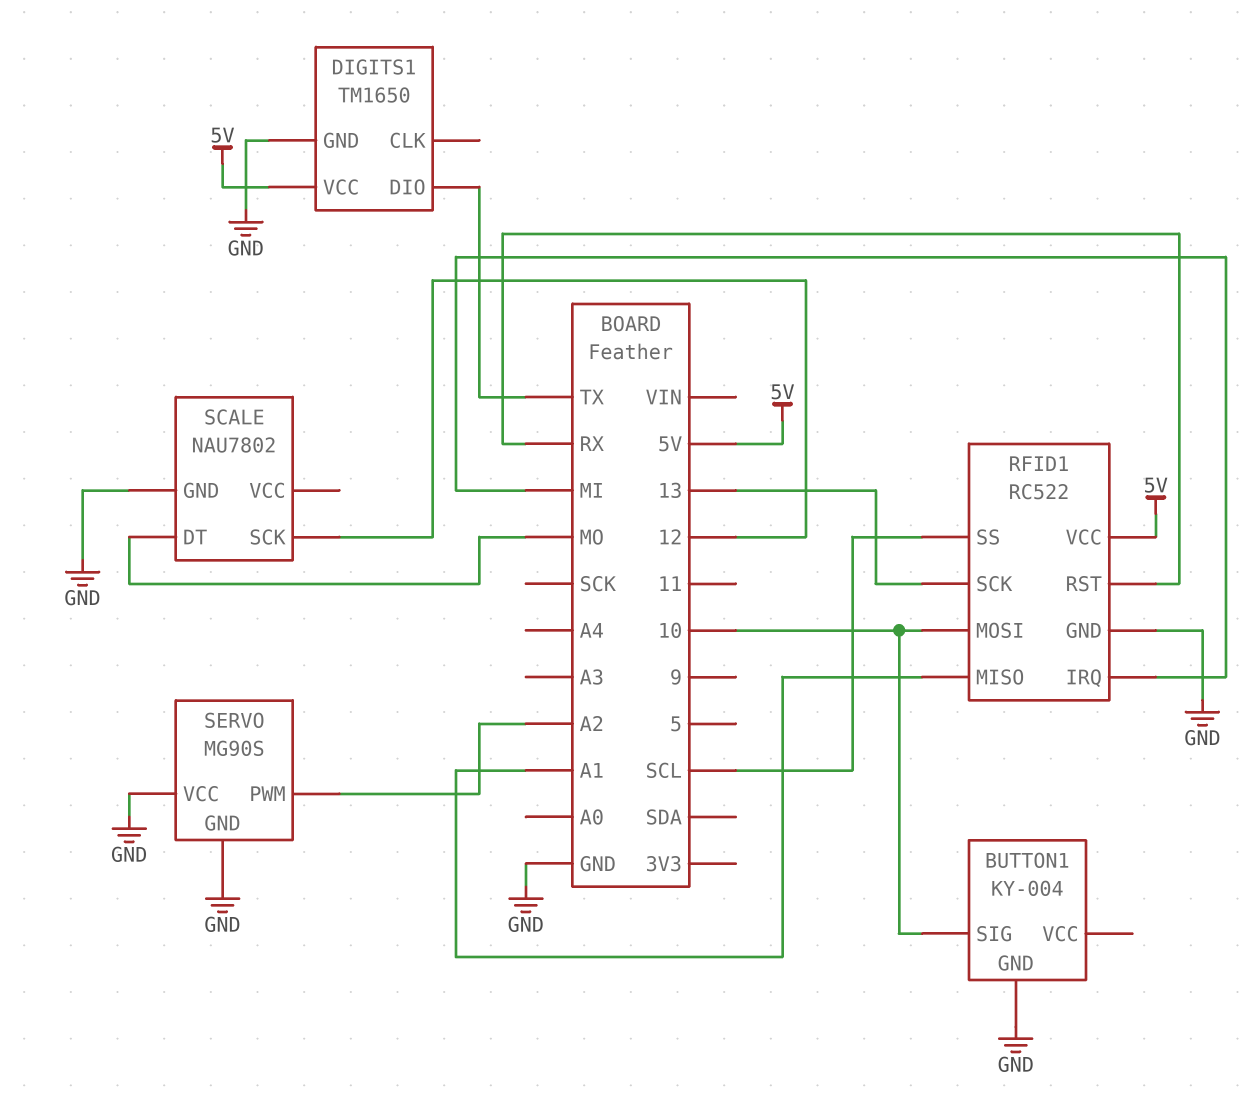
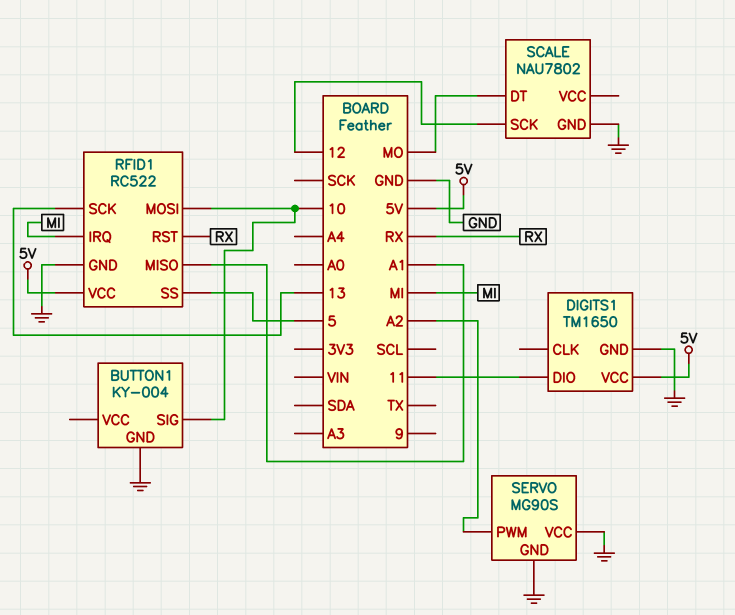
DIGITS1 pin DIO: TX -> 11
RFID1 pin SS: SCL -> 5

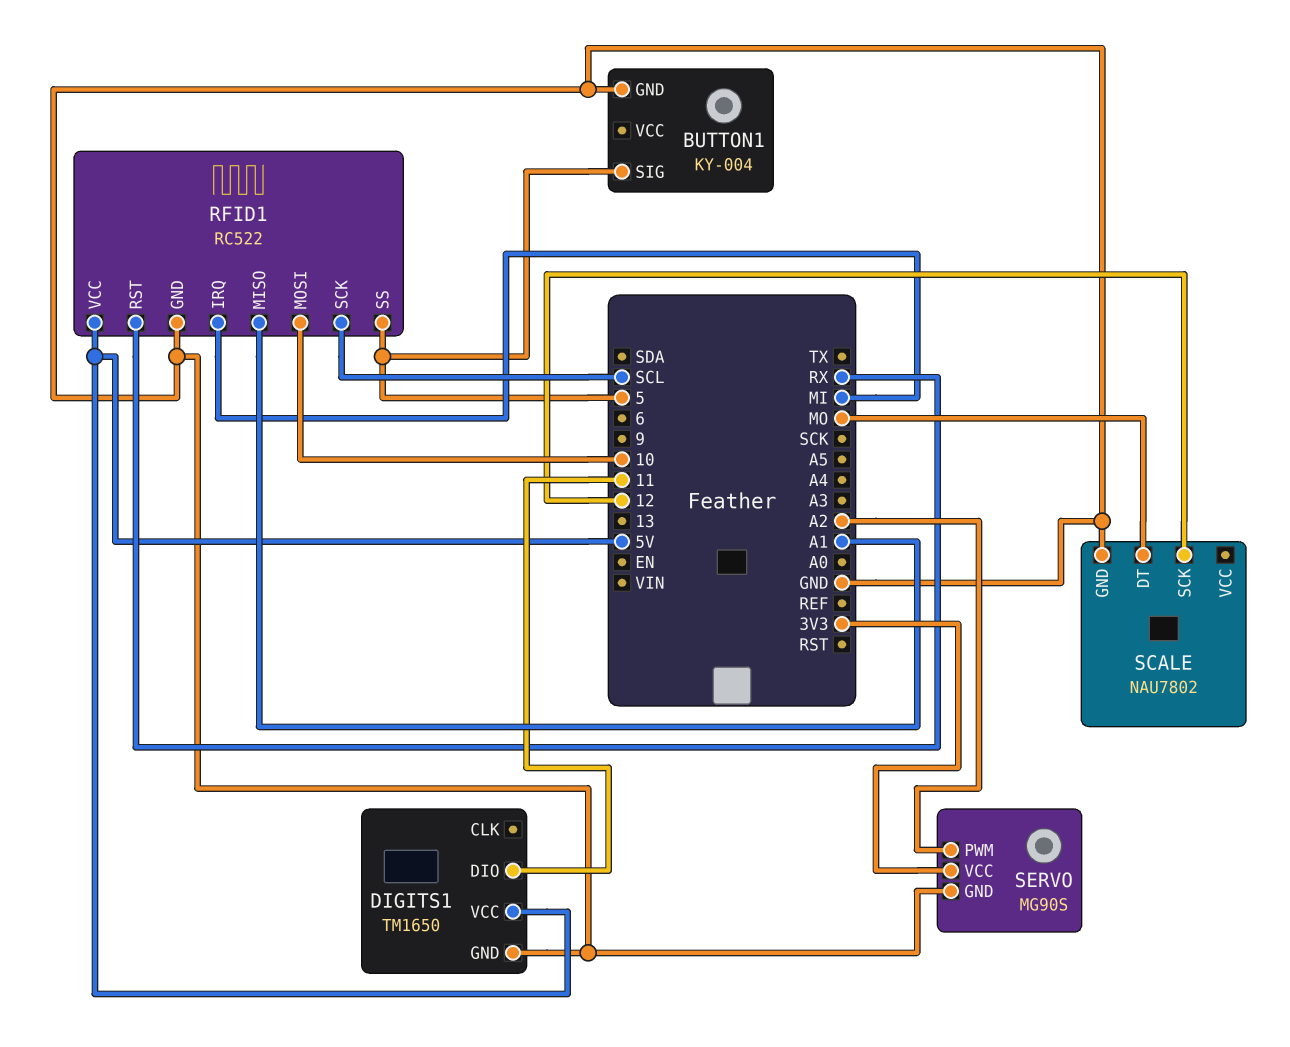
BUTTON1 pin SIG: 10 -> 5
RFID1 pin SCK: 13 -> SCL
SERVO pin VCC: GND -> 3V3

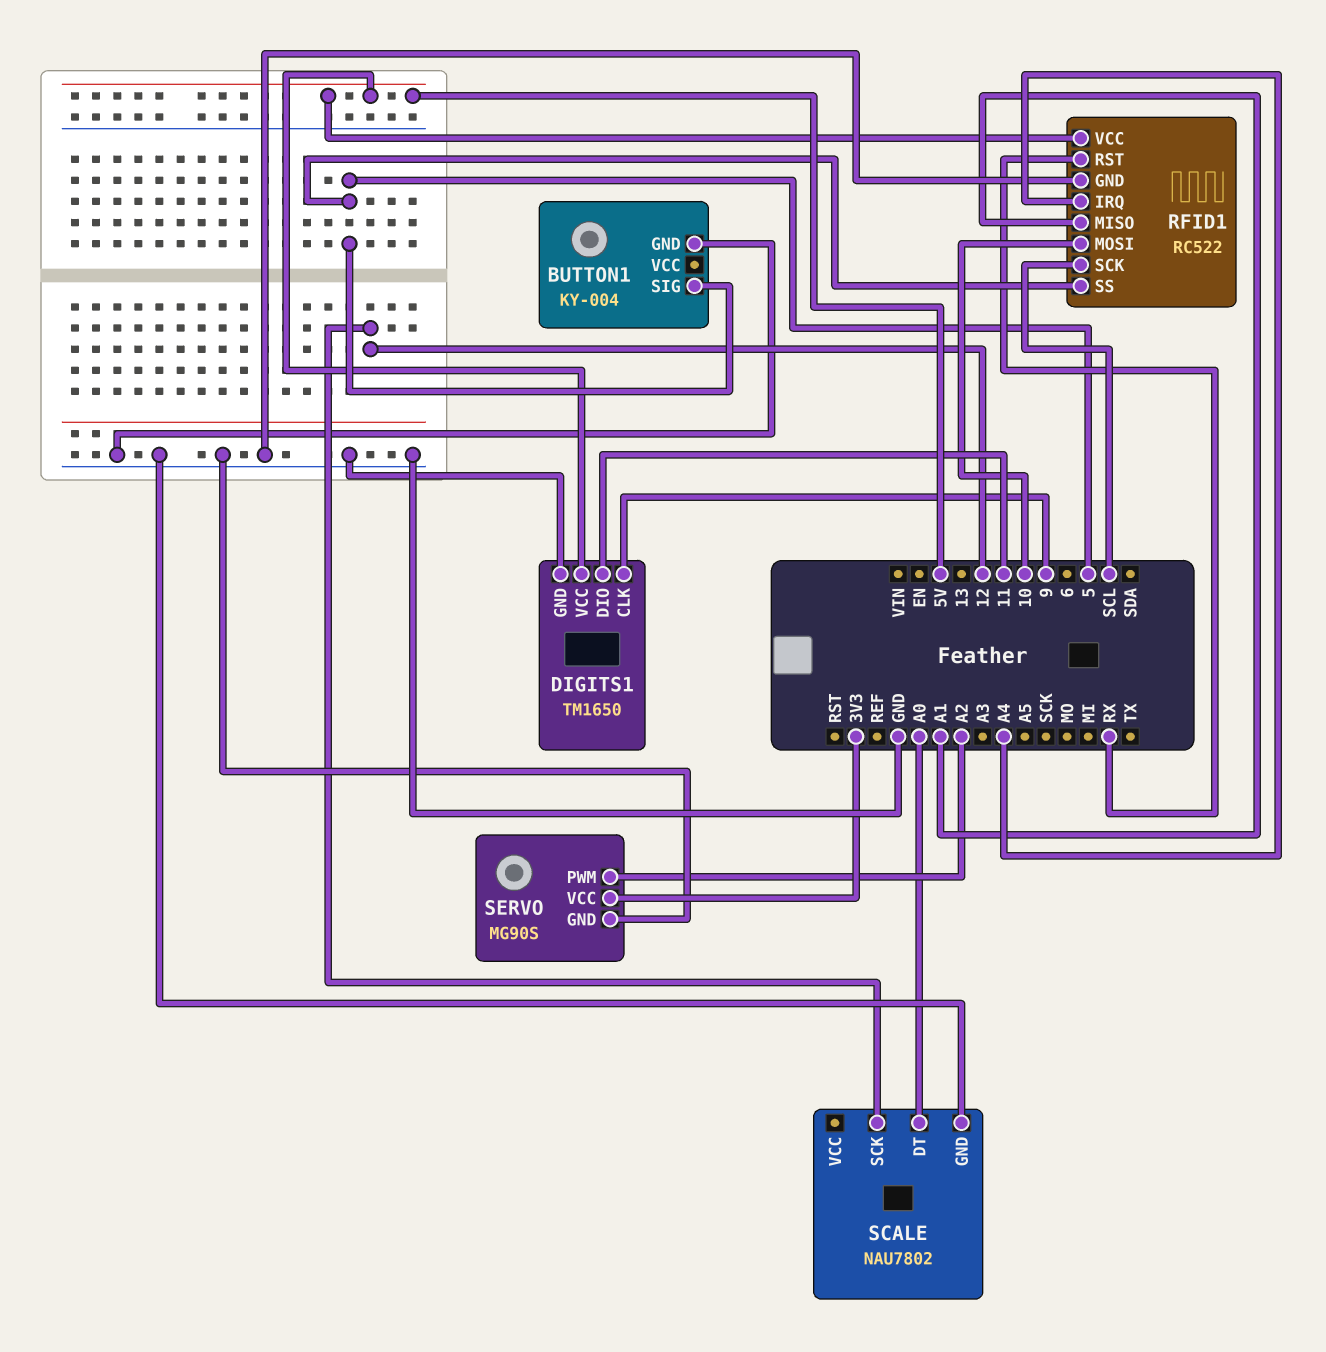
DIGITS1 pin CLK: none -> 9
RFID1 pin IRQ: MI -> A4
SCALE pin DT: MO -> A0

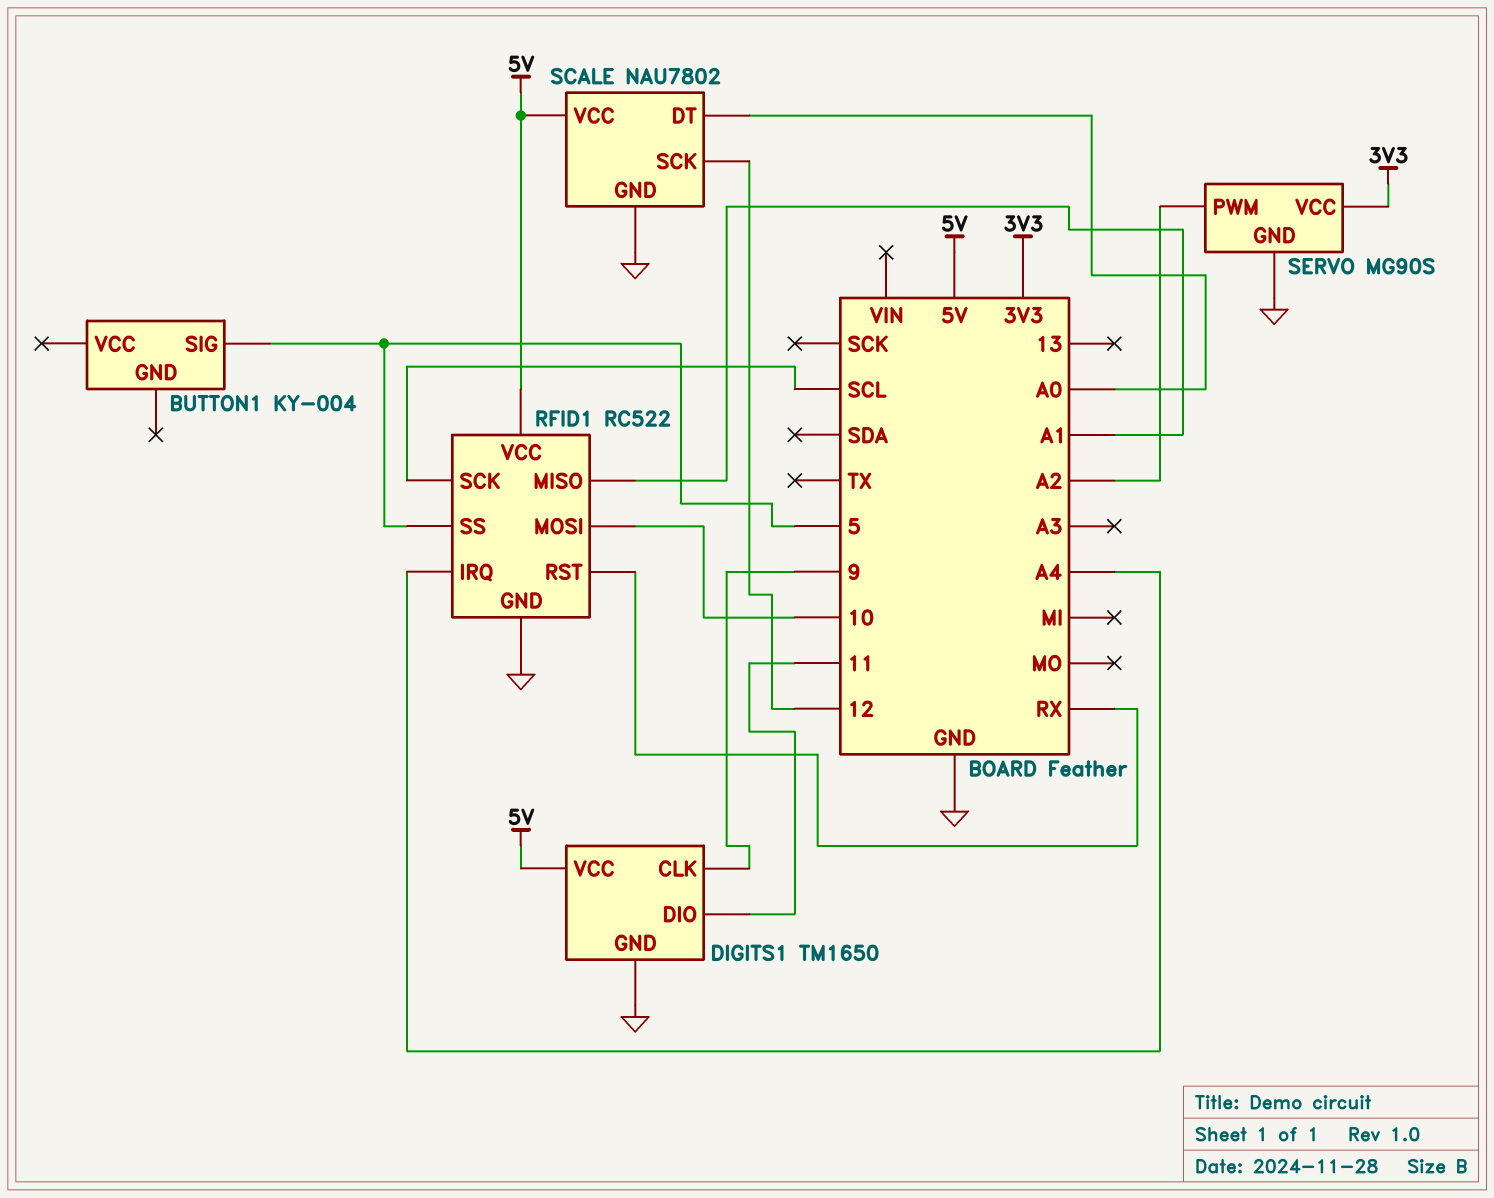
BUTTON1 pin GND: GND -> none
SCALE pin VCC: none -> 5V

